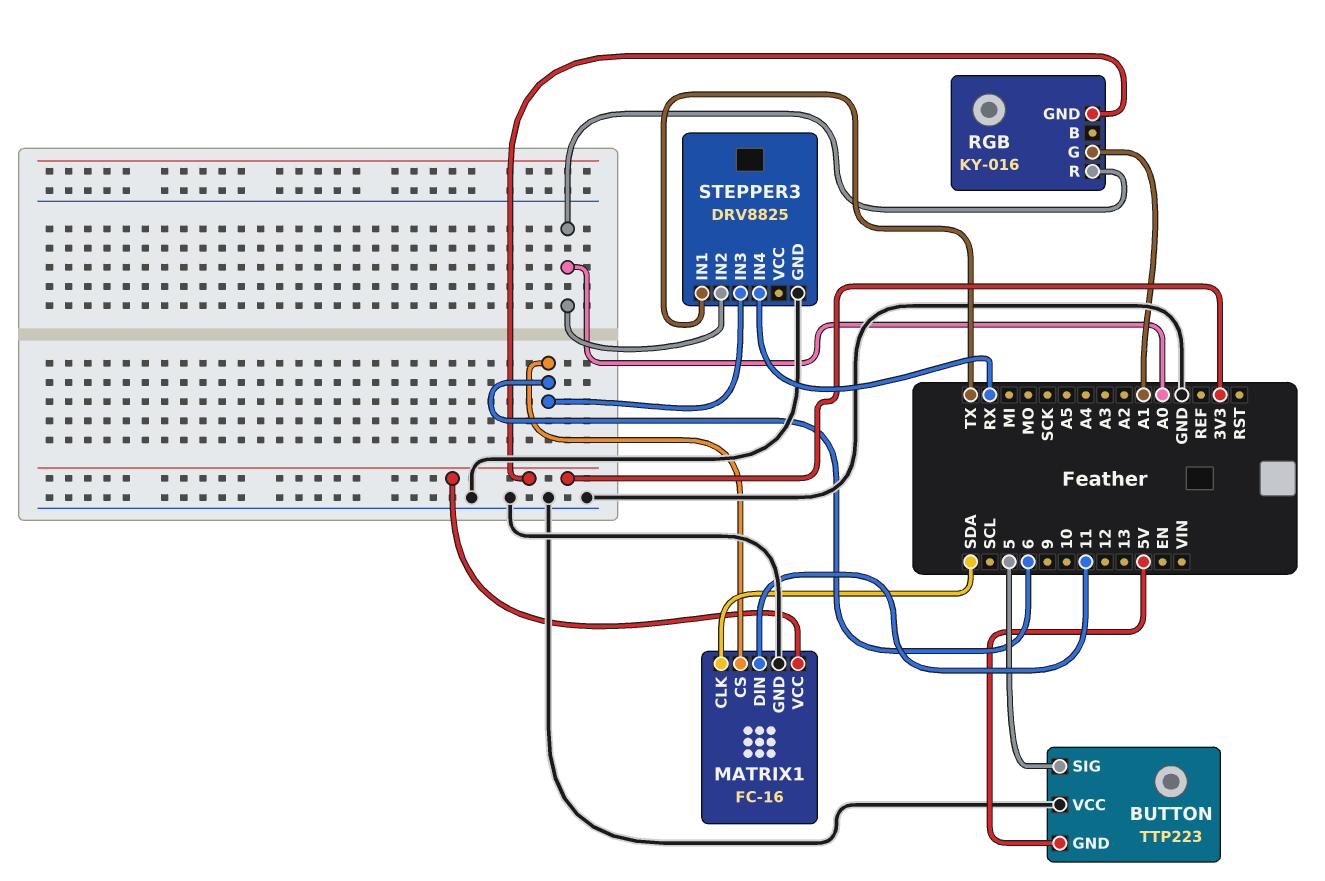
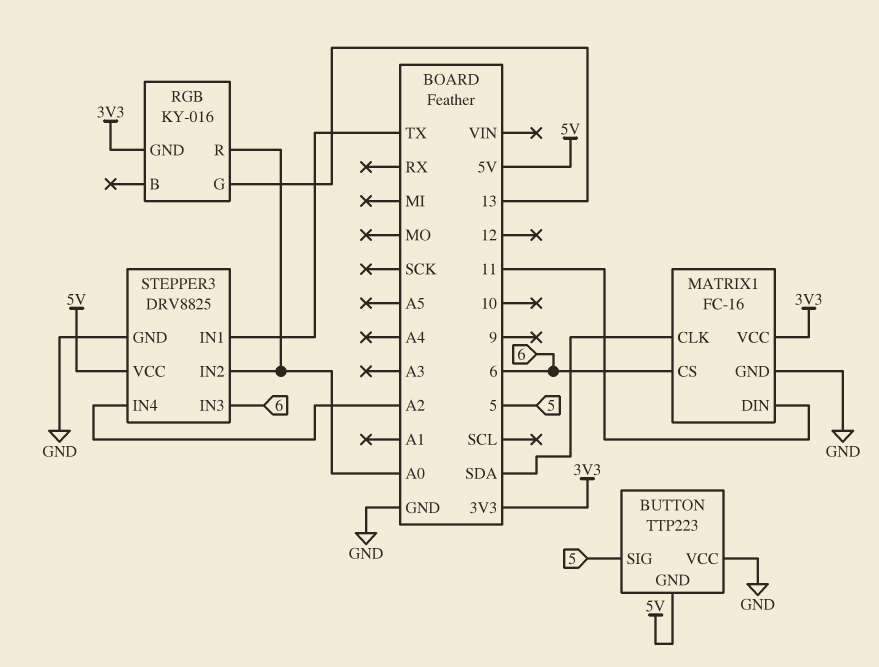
RGB pin G: A1 -> 13
STEPPER3 pin IN4: RX -> A2
STEPPER3 pin VCC: none -> 5V

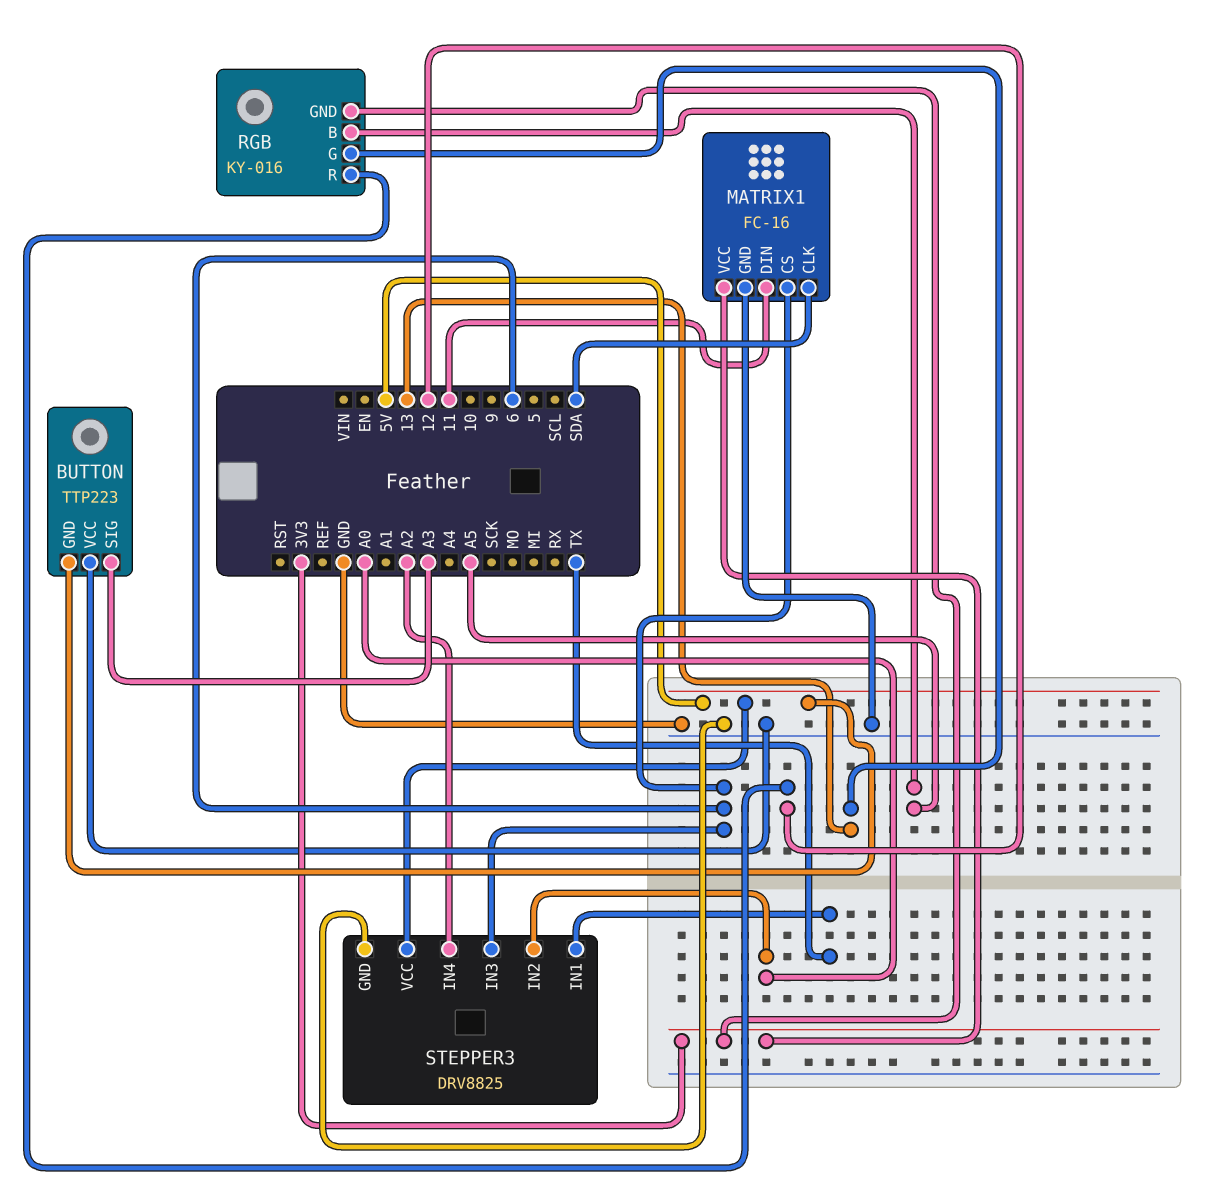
BUTTON pin SIG: 5 -> A3
RGB pin B: none -> A5
RGB pin R: A0 -> 12

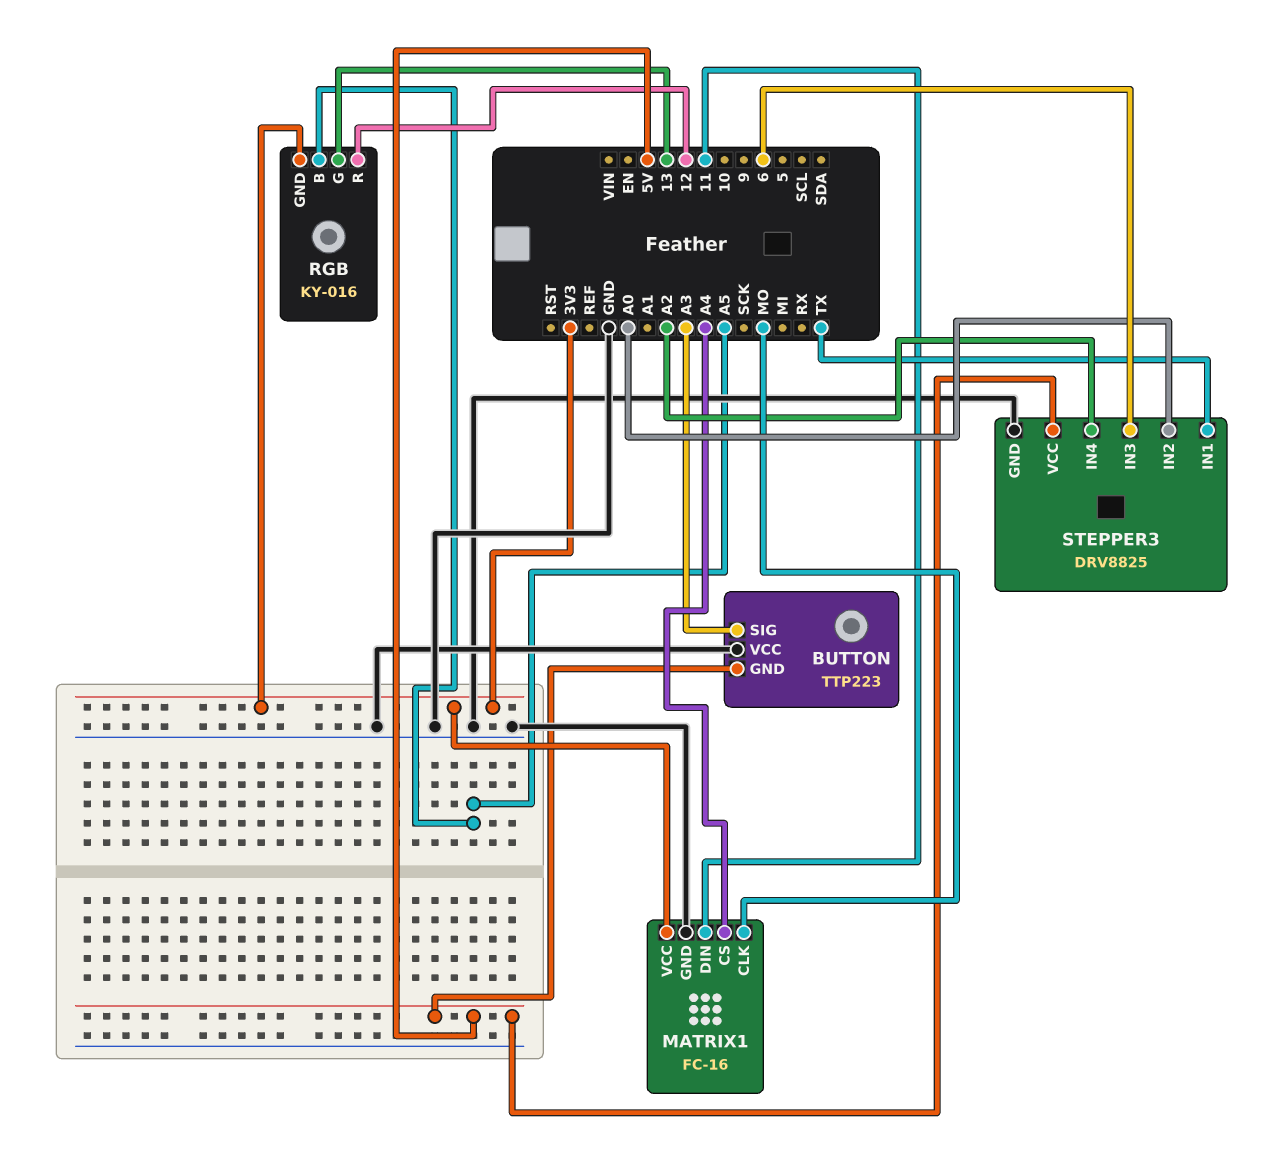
MATRIX1 pin CLK: SDA -> MO
MATRIX1 pin CS: 6 -> A4

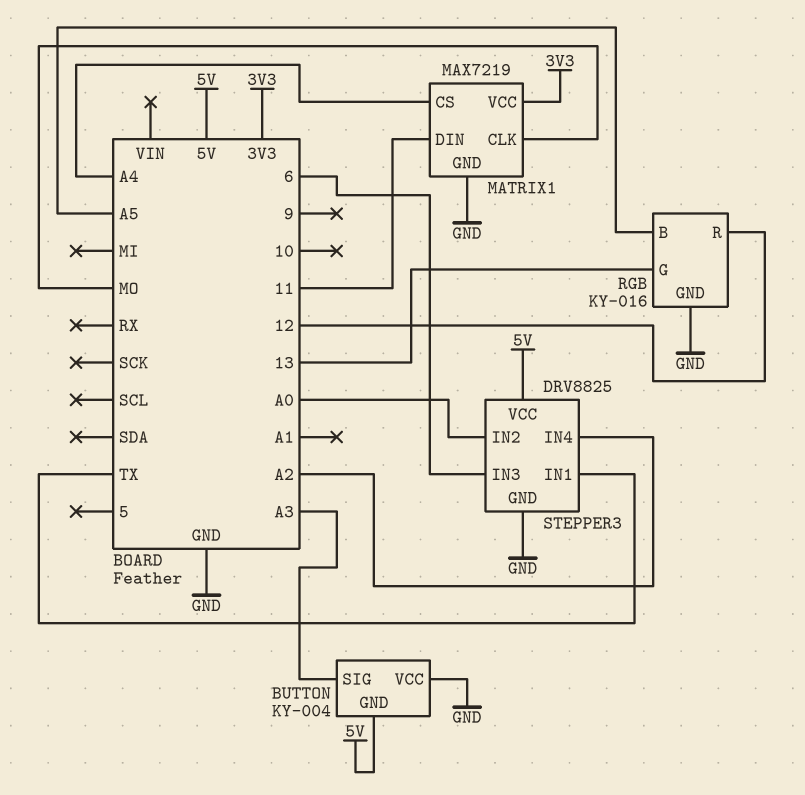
BUTTON: TTP223 -> KY-004
MATRIX1: FC-16 -> MAX7219
RGB pin GND: 3V3 -> GND

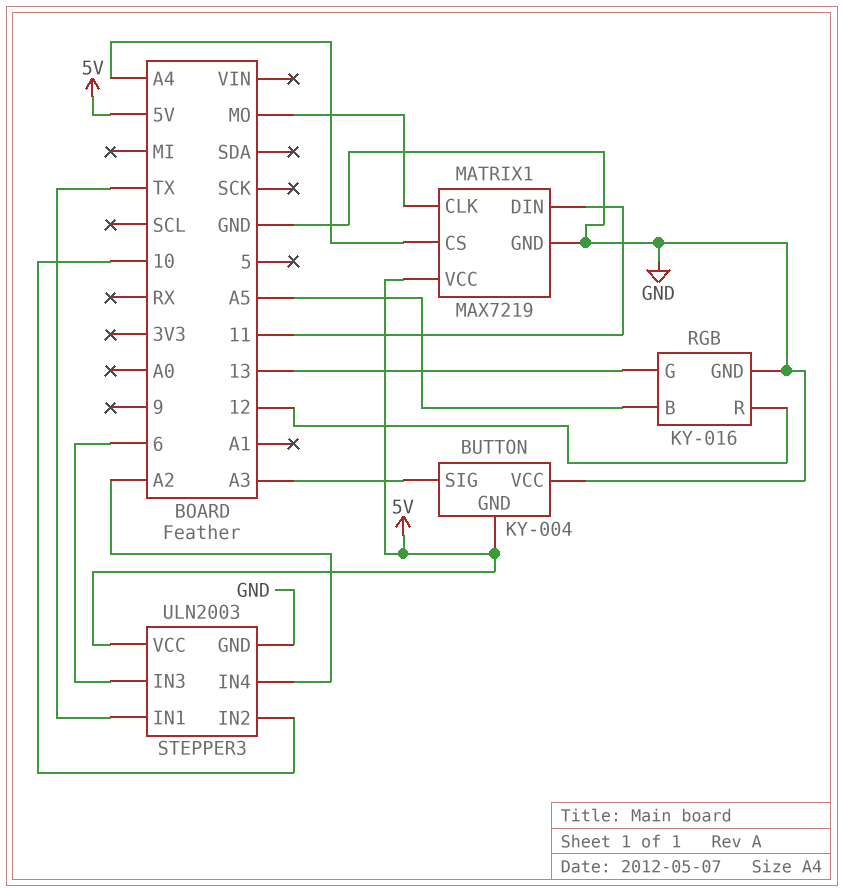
MATRIX1 pin VCC: 3V3 -> 5V
STEPPER3: DRV8825 -> ULN2003
STEPPER3 pin IN2: A0 -> 10

